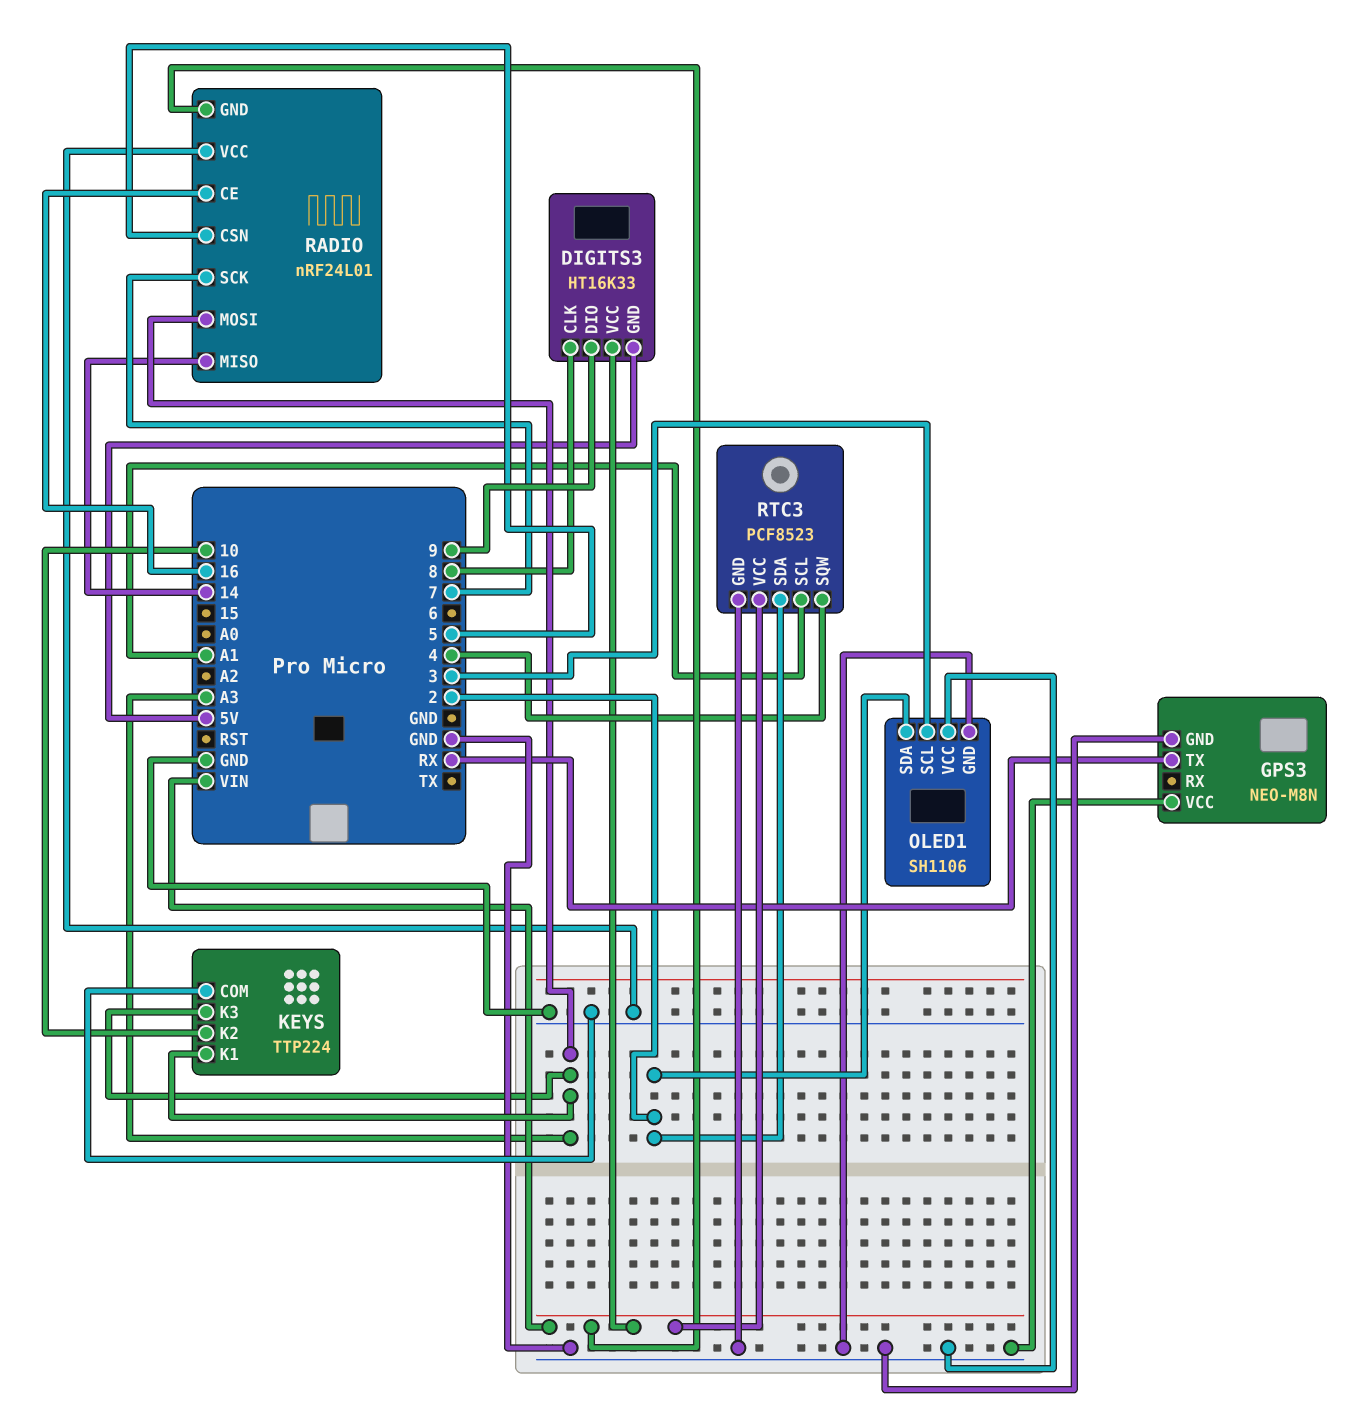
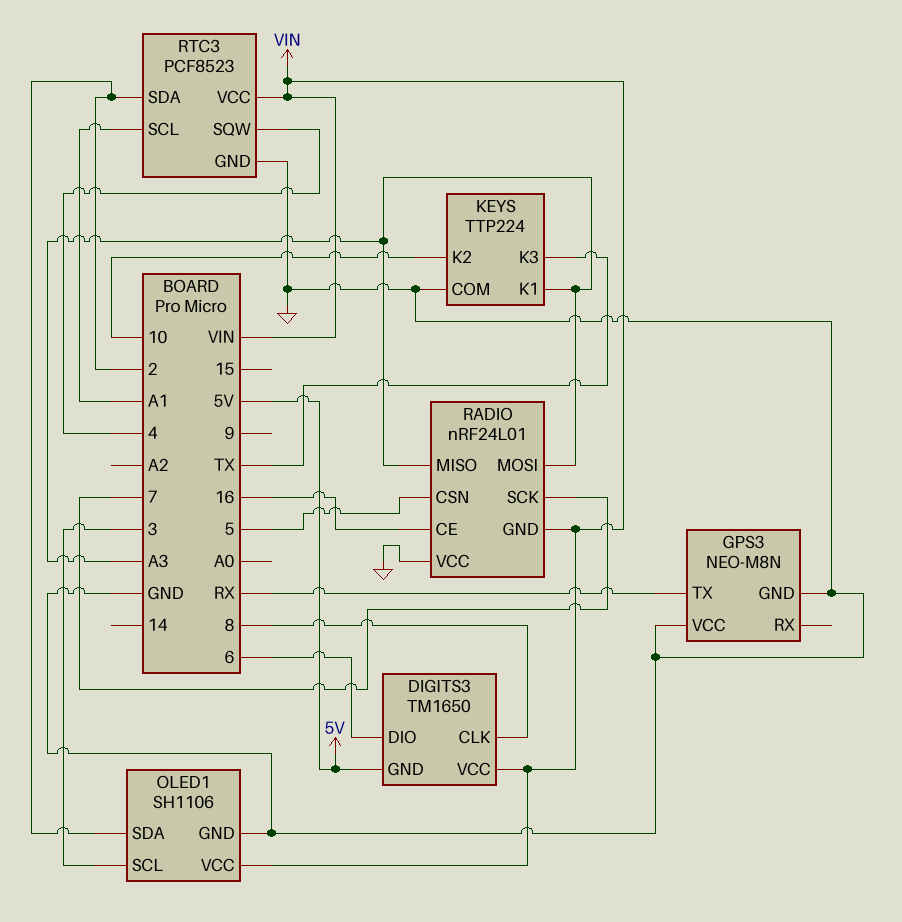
DIGITS3: HT16K33 -> TM1650
DIGITS3 pin DIO: 9 -> 6
KEYS pin K3: A3 -> TX
OLED1 pin VCC: GND -> VIN
RADIO pin MISO: 14 -> A3

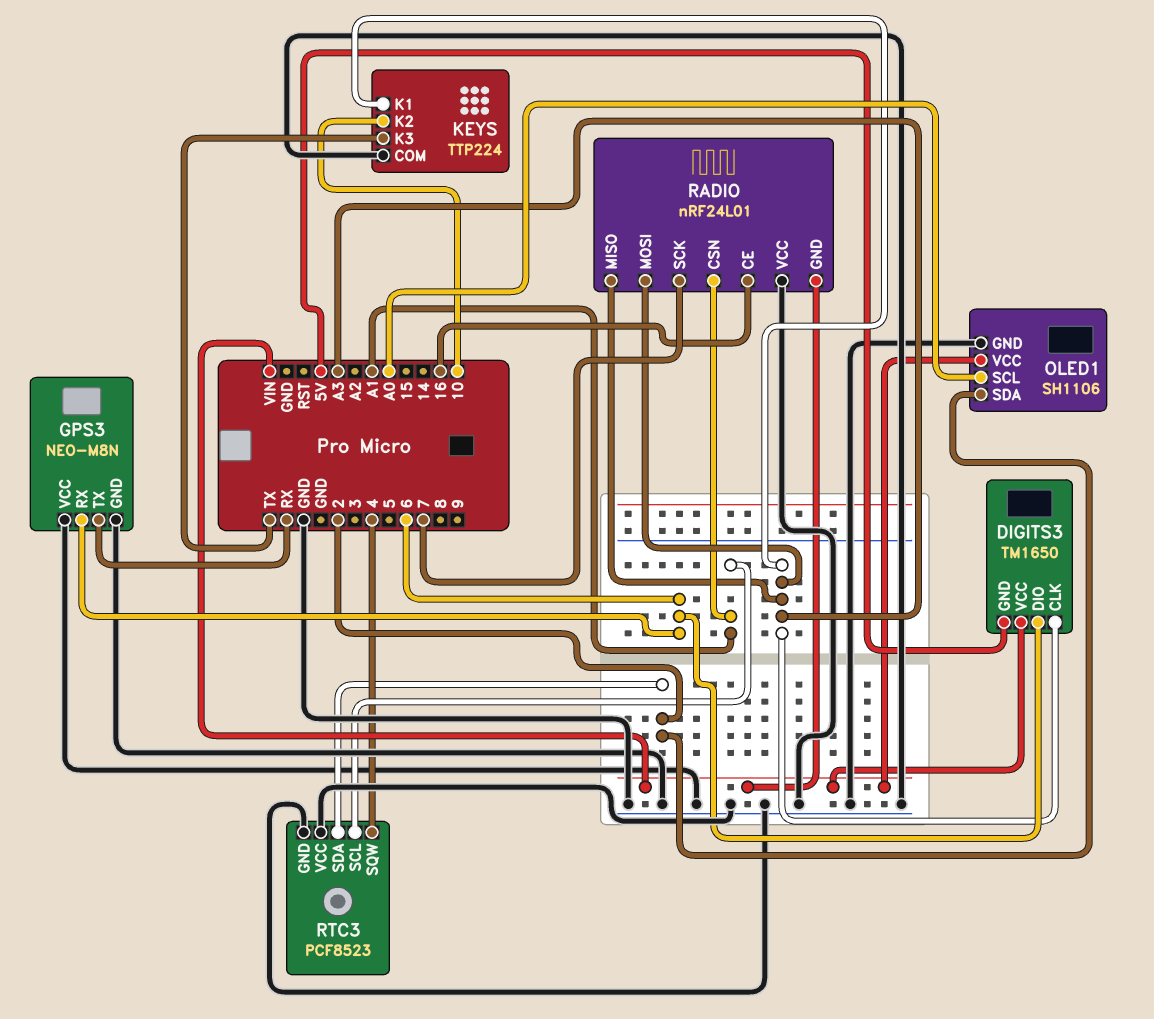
DIGITS3 pin CLK: 8 -> A3
GPS3 pin RX: none -> 6
OLED1 pin SCL: 3 -> A0
RADIO pin CSN: 5 -> A1
RTC3 pin VCC: VIN -> GND

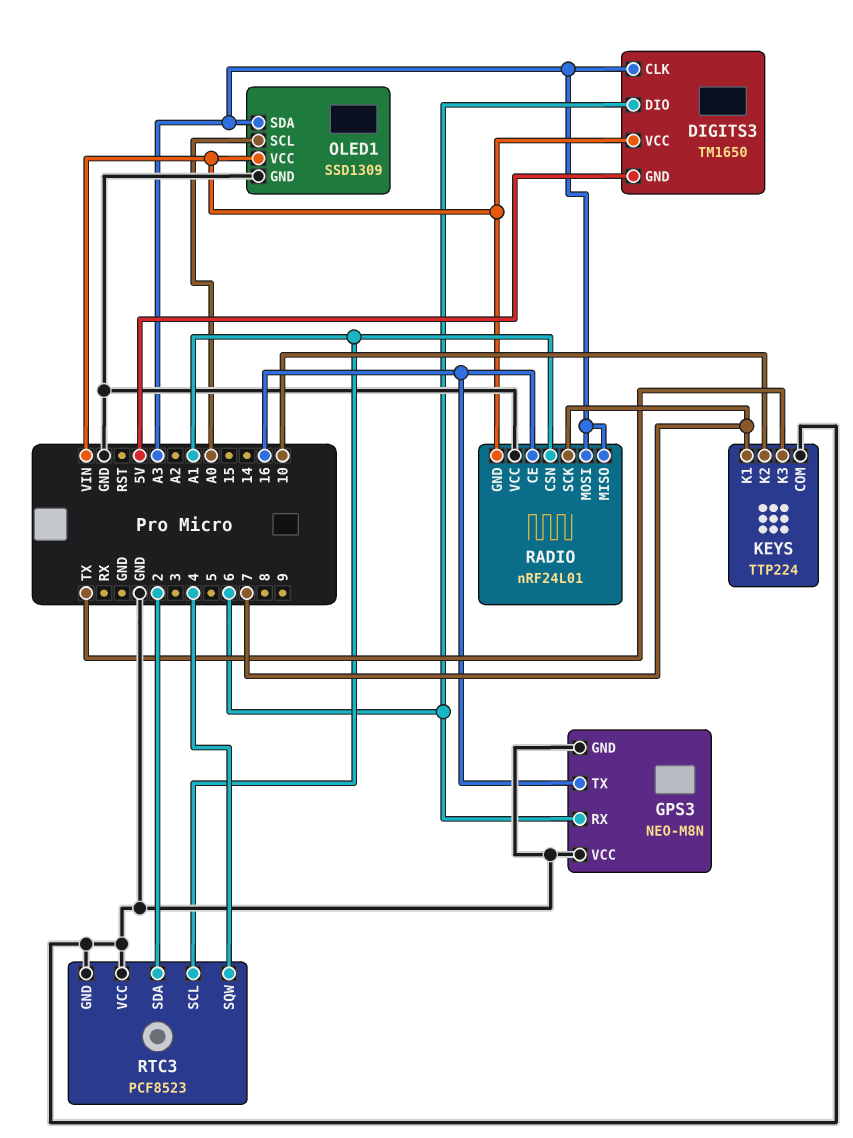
GPS3 pin TX: RX -> 16
KEYS pin K1: A3 -> 7
OLED1: SH1106 -> SSD1309
OLED1 pin SDA: 2 -> A3

